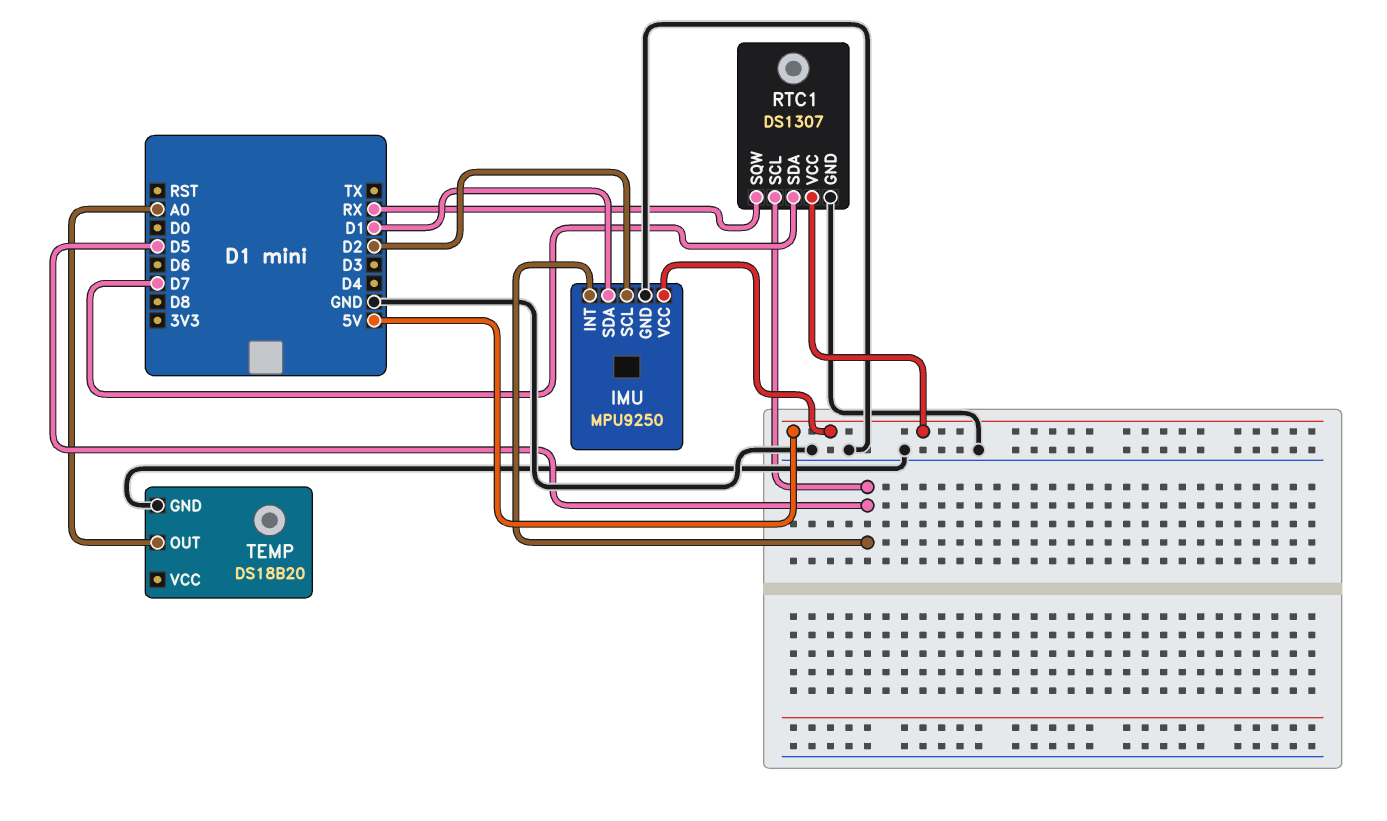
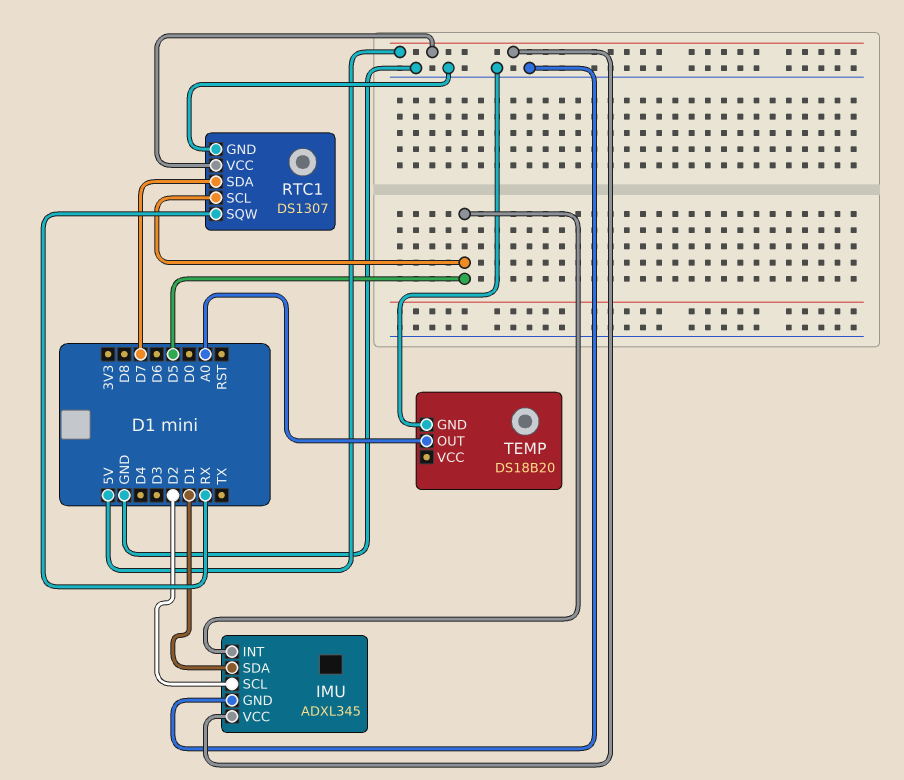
IMU: MPU9250 -> ADXL345

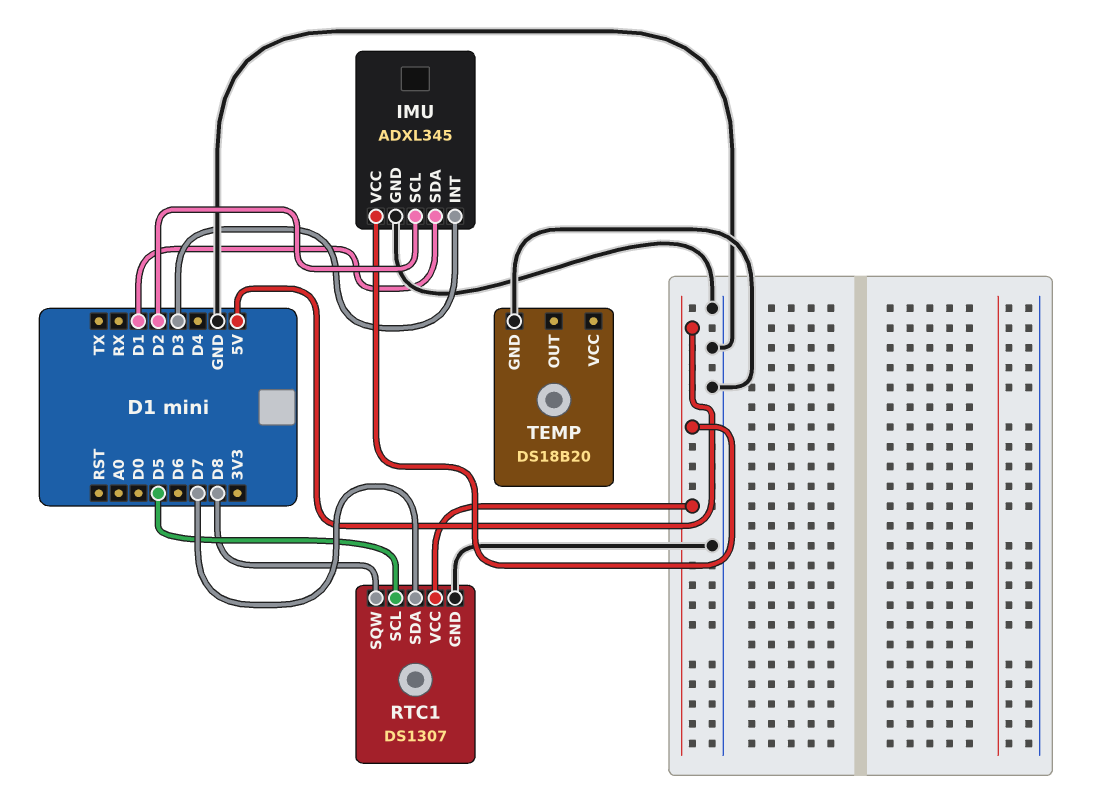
IMU pin INT: D5 -> D3
RTC1 pin SQW: RX -> D8
TEMP pin OUT: A0 -> none

